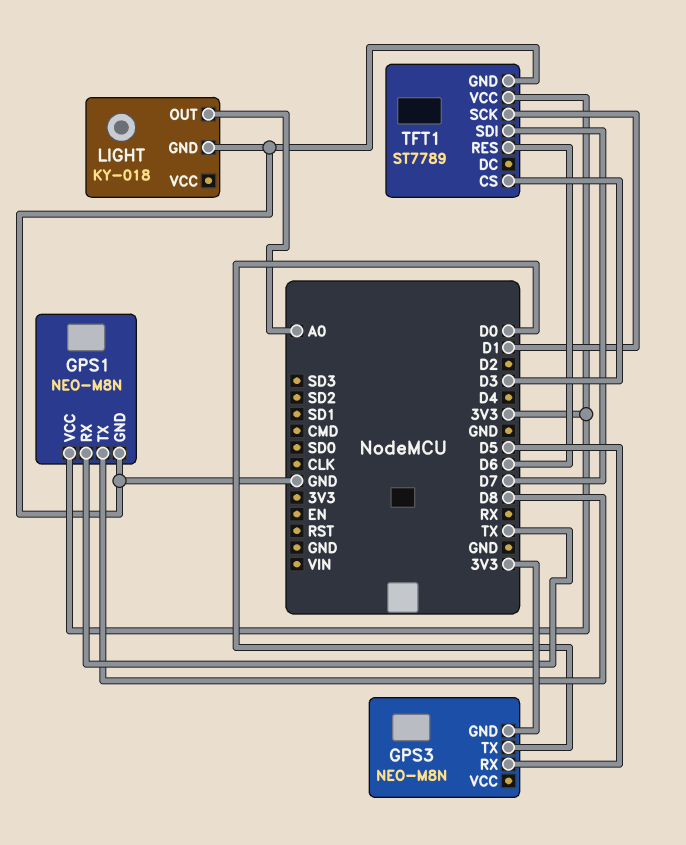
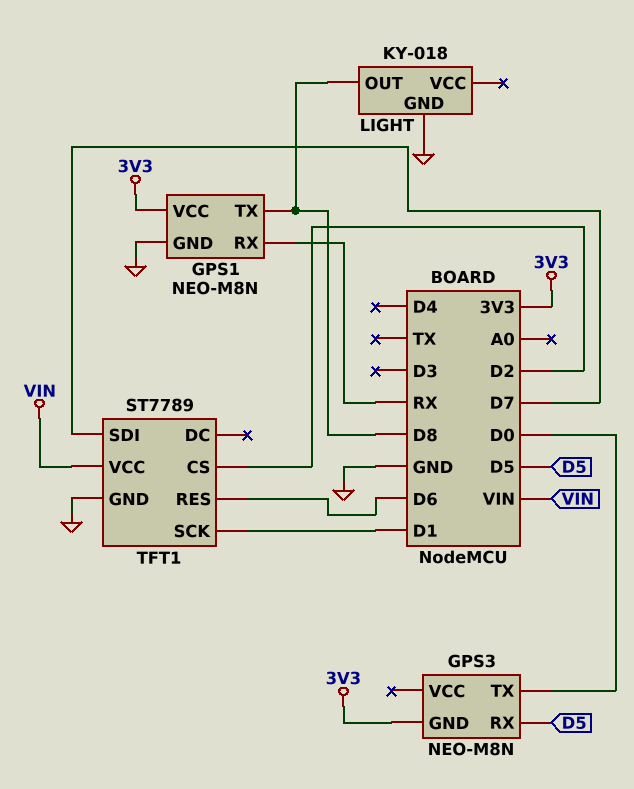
GPS1 pin RX: TX -> RX
LIGHT pin OUT: A0 -> D8
TFT1 pin CS: D3 -> D2
TFT1 pin VCC: 3V3 -> VIN

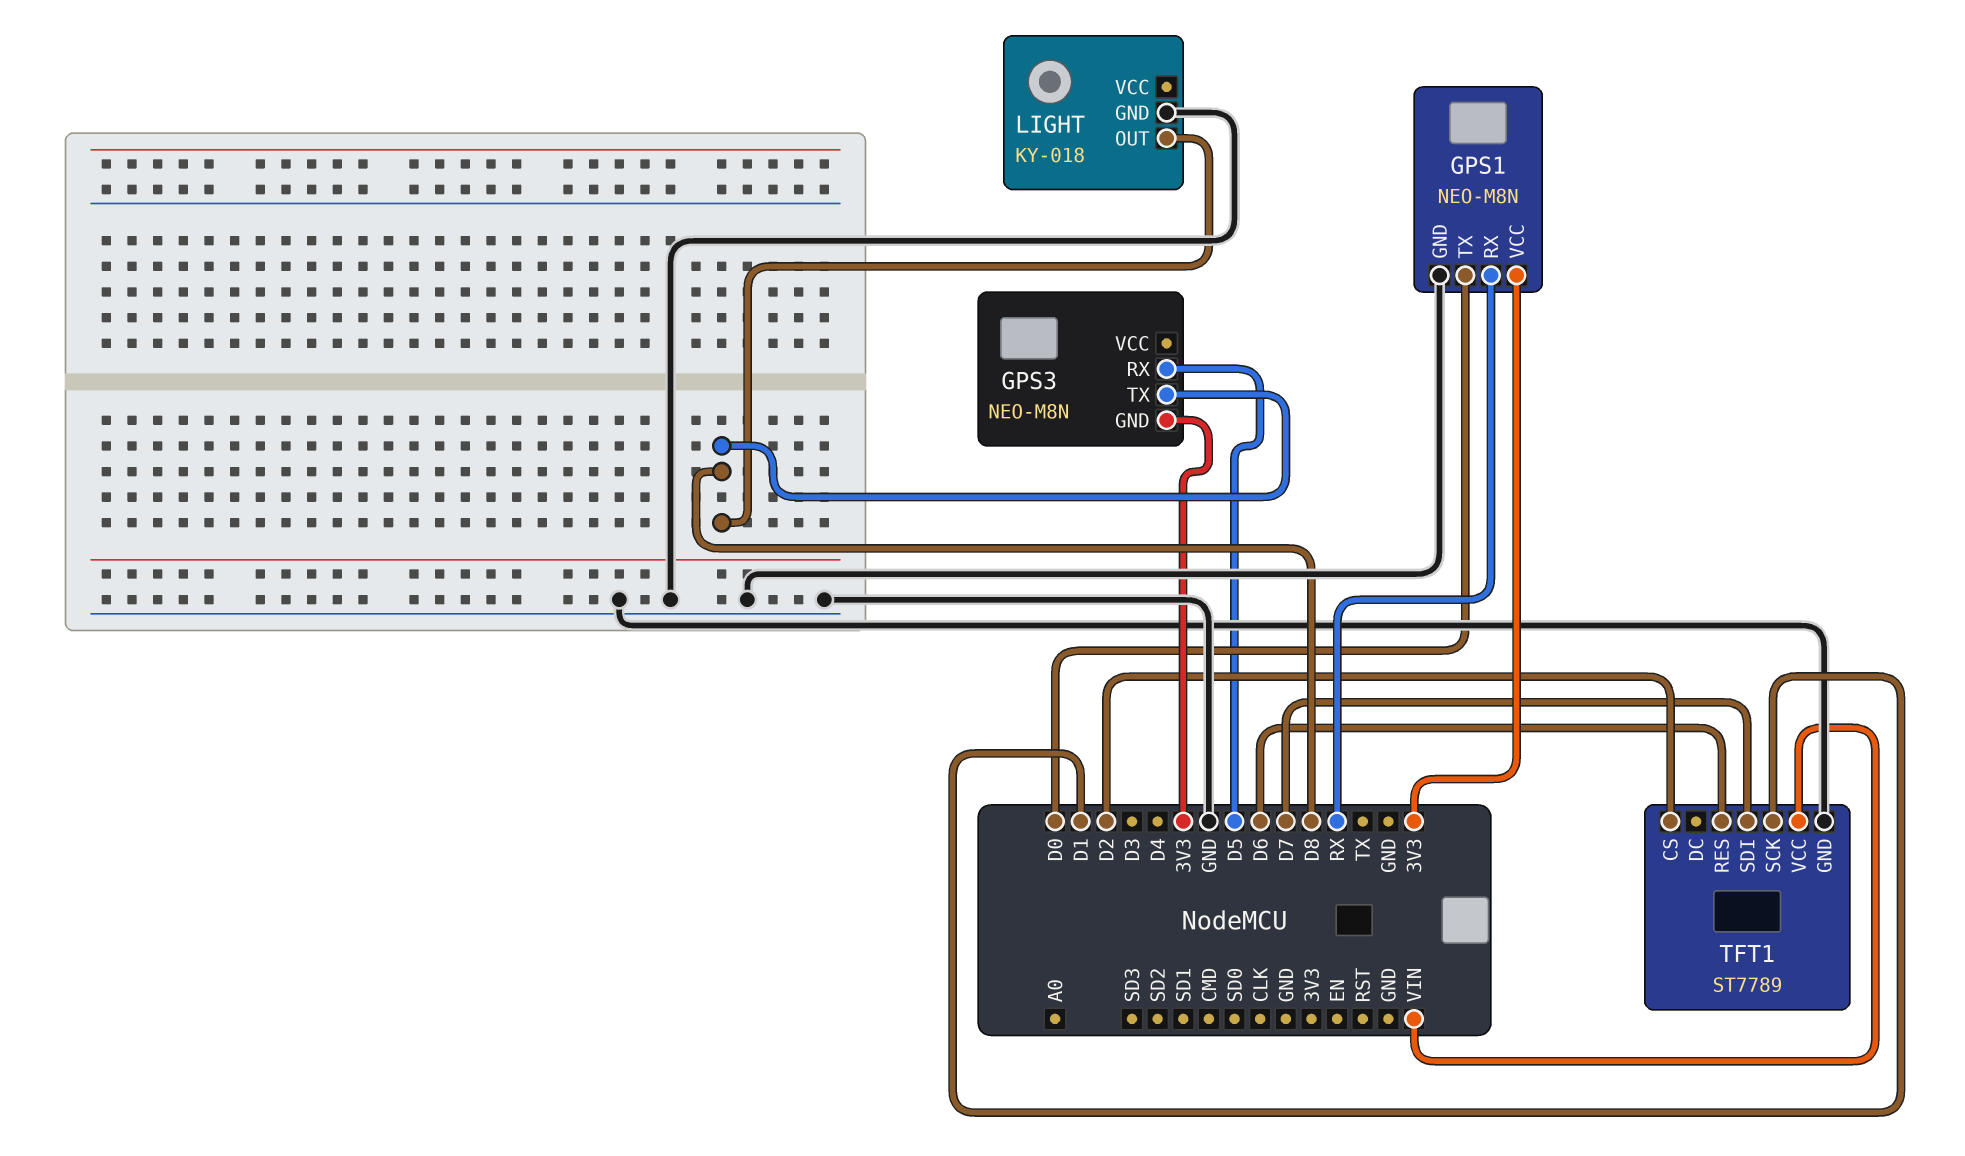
GPS1 pin TX: D8 -> D0
GPS3 pin TX: D0 -> D8

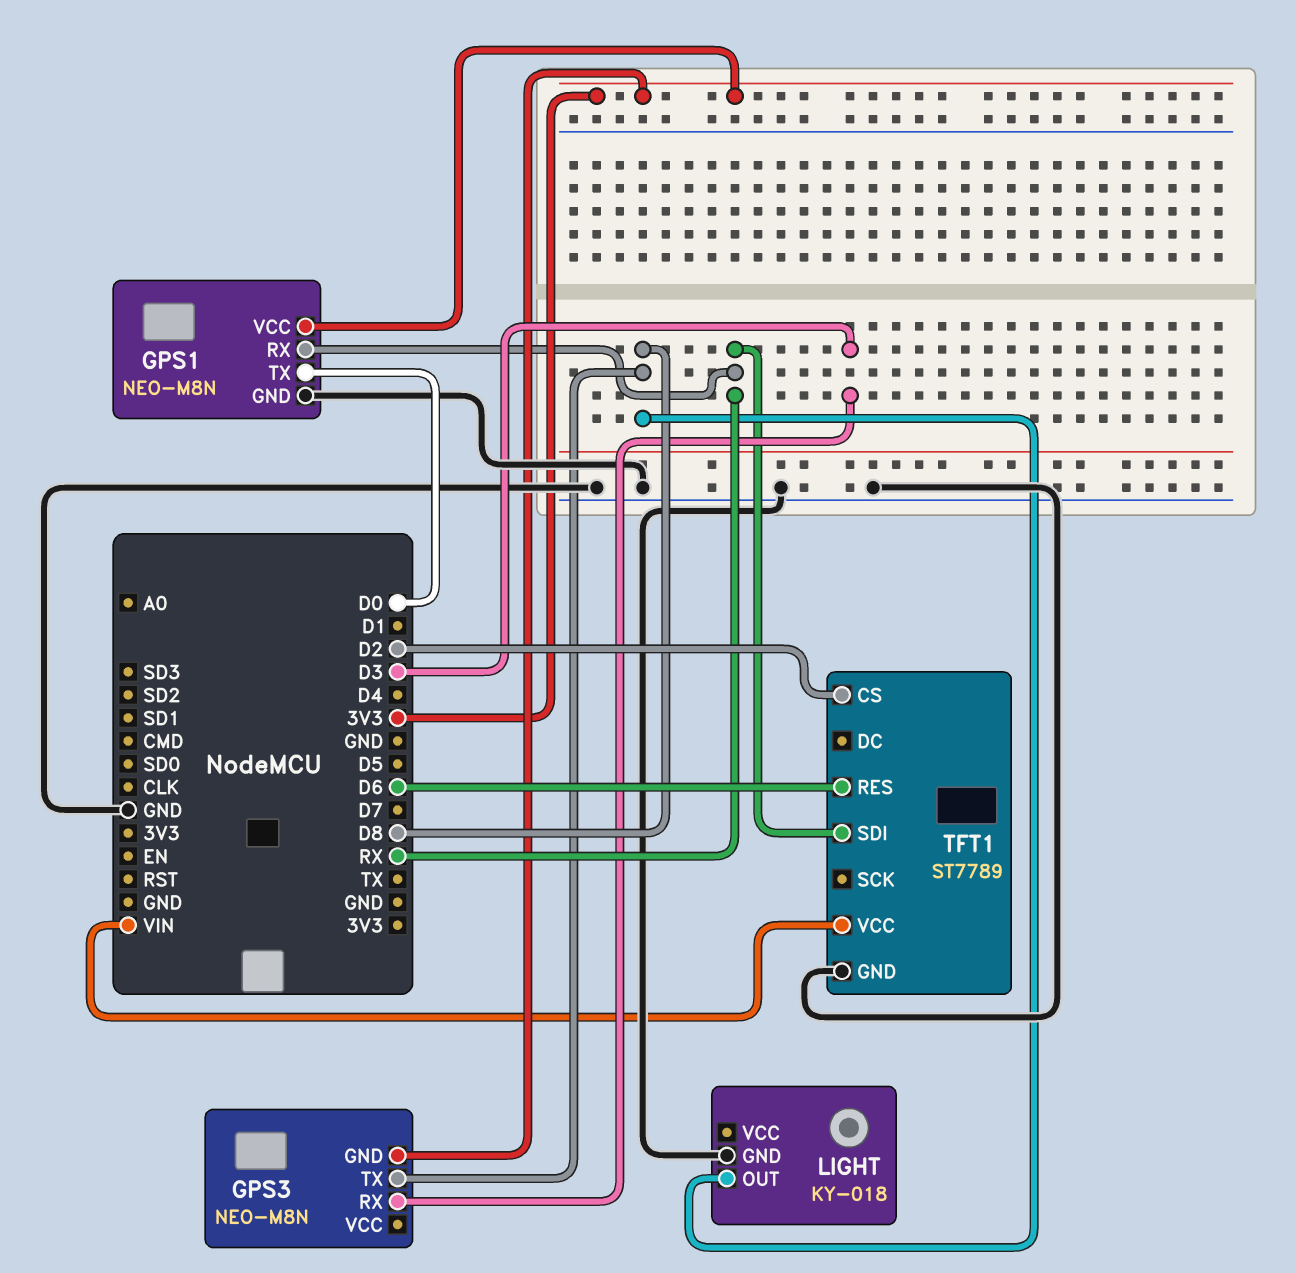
GPS3 pin RX: D5 -> D3
TFT1 pin SCK: D1 -> none
TFT1 pin SDI: D7 -> RX

